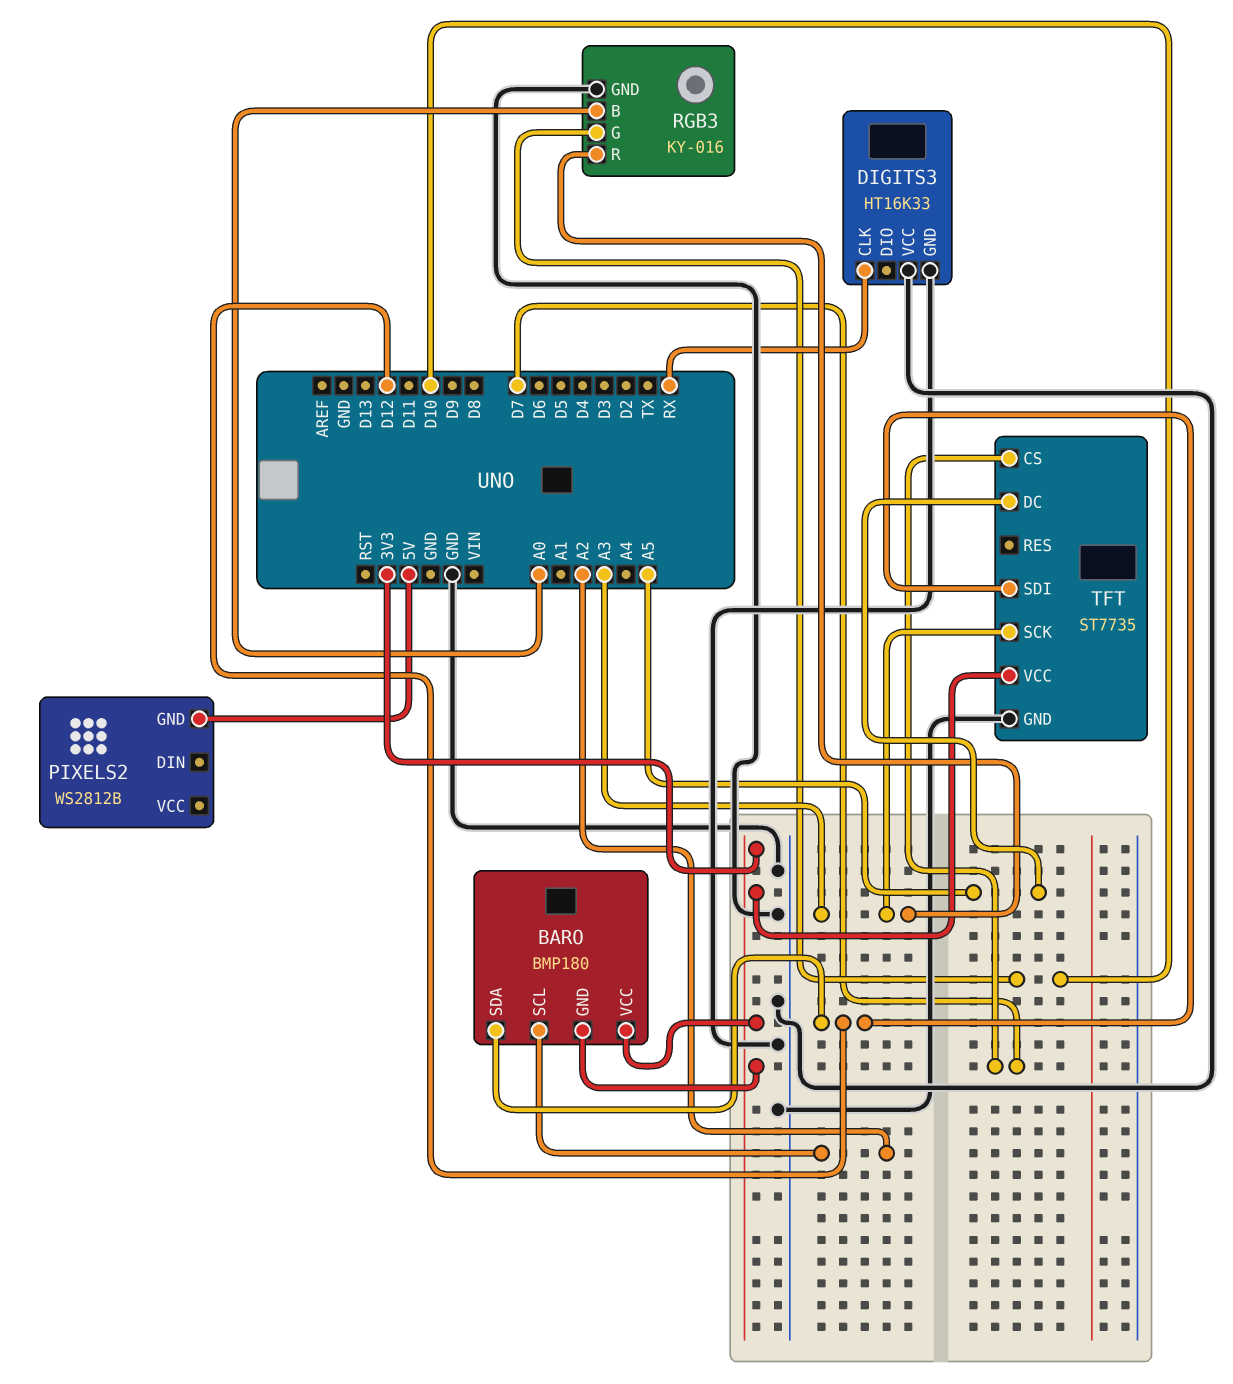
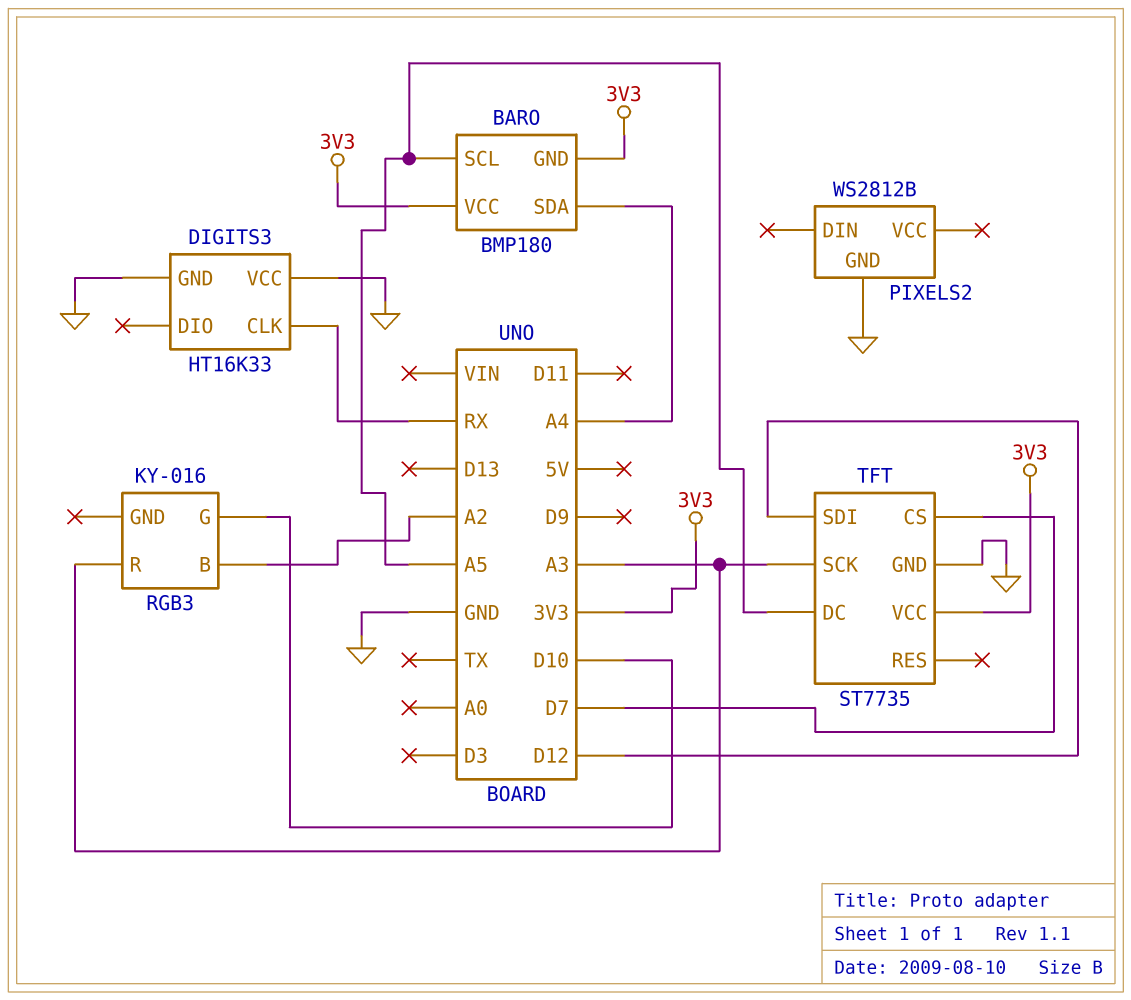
BARO pin SCL: A2 -> A5
BARO pin SDA: D12 -> A4
PIXELS2 pin GND: 5V -> GND
RGB3 pin B: A0 -> A2
RGB3 pin GND: GND -> none

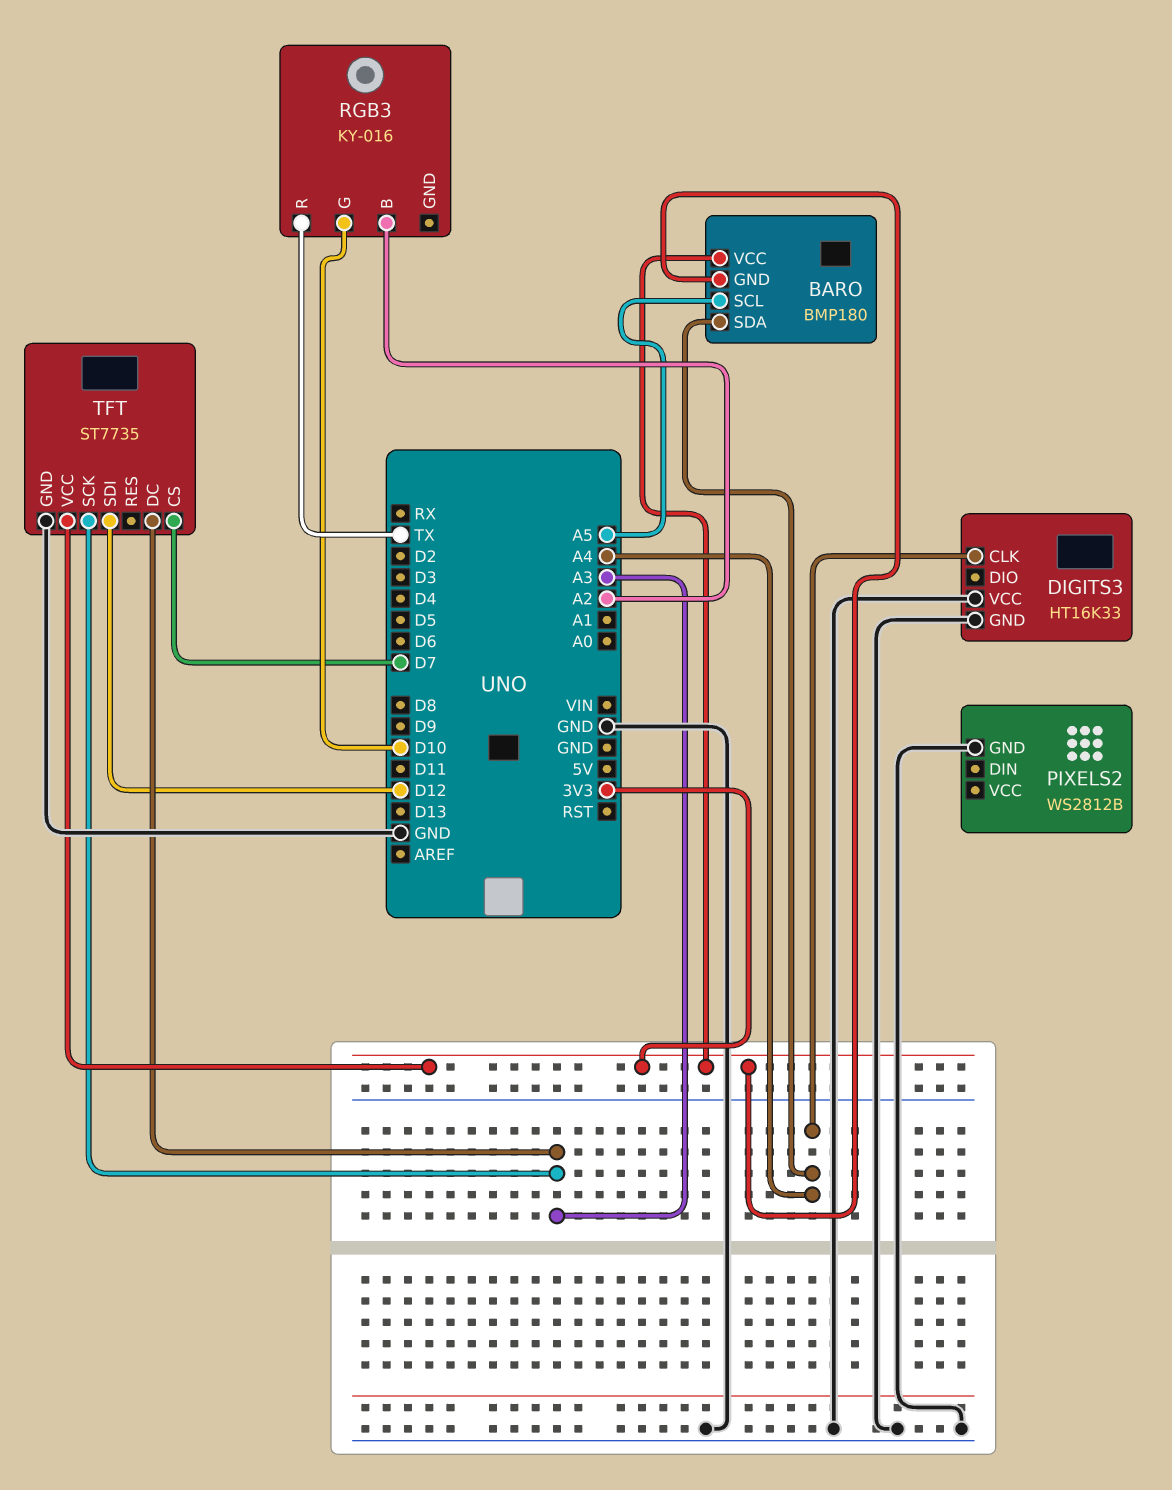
DIGITS3 pin CLK: RX -> A4
RGB3 pin R: A3 -> TX
TFT pin DC: A5 -> A3

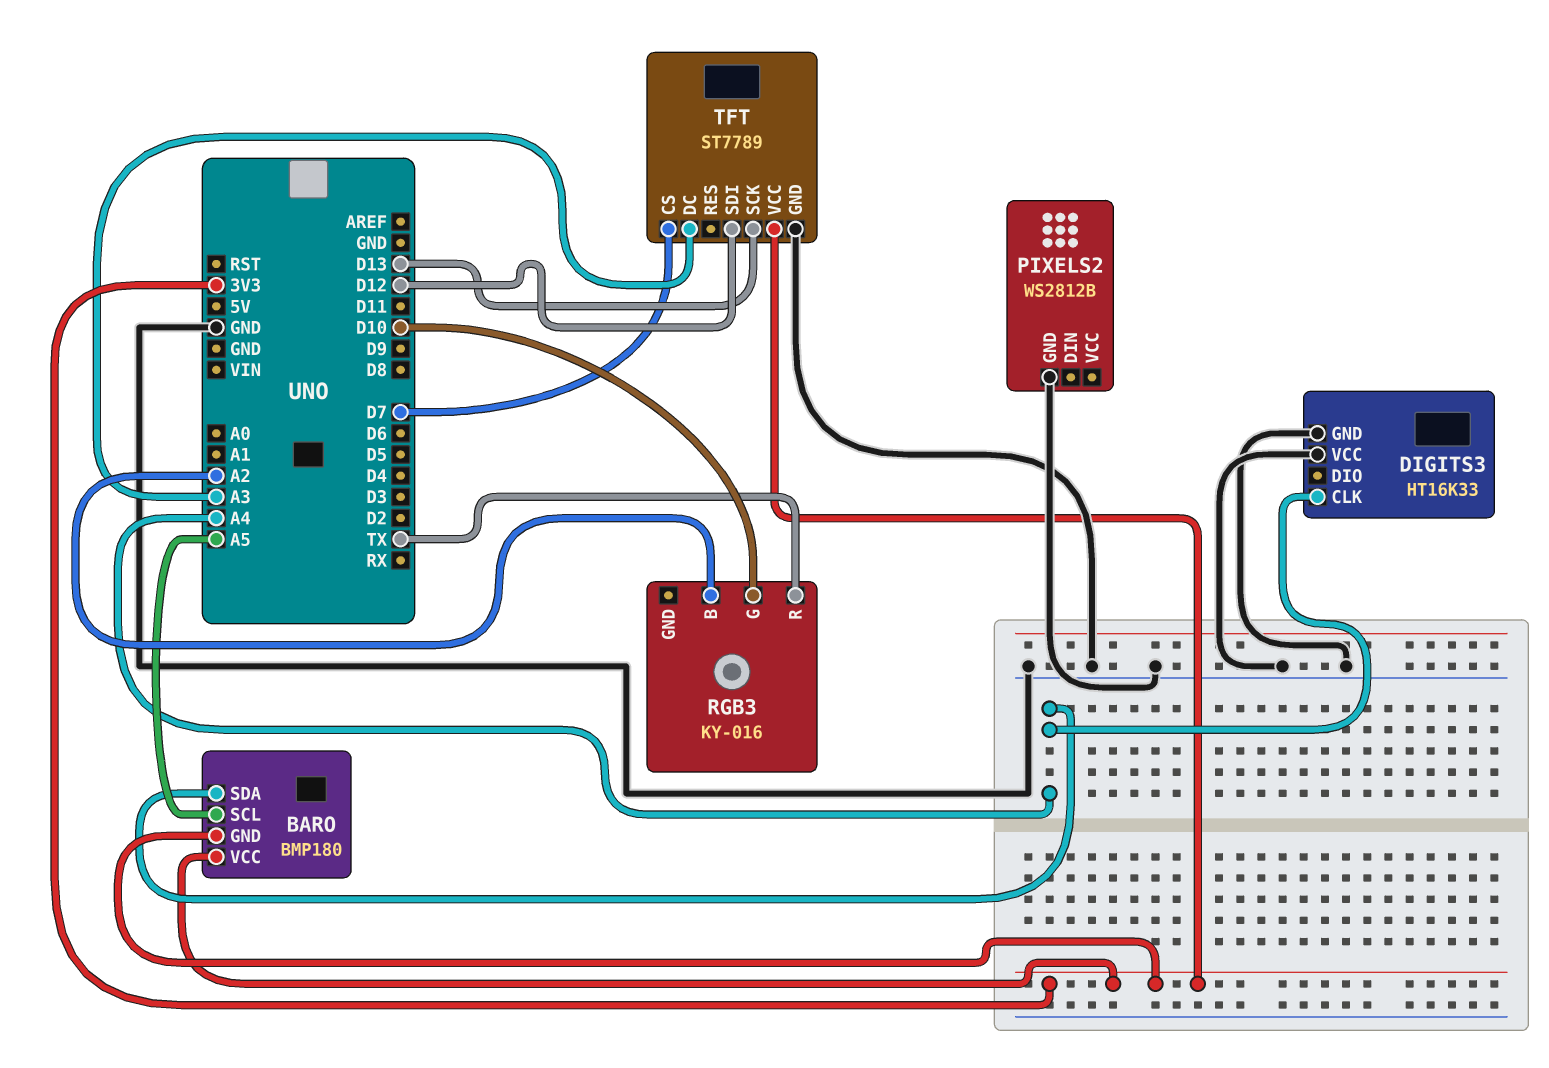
TFT: ST7735 -> ST7789
TFT pin SCK: A3 -> D13

